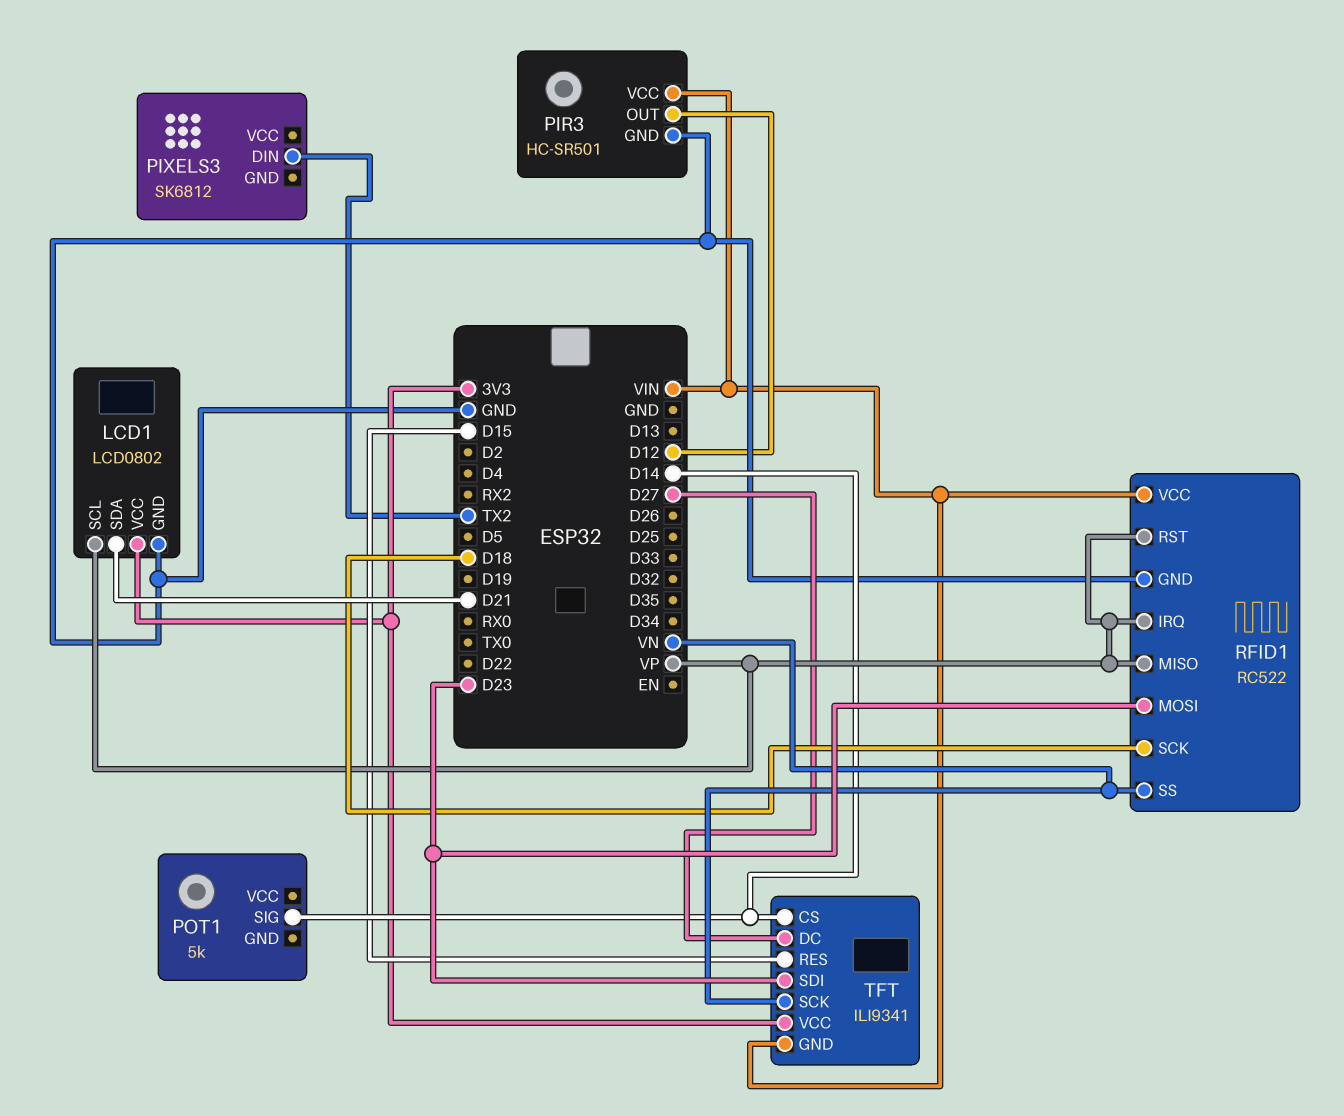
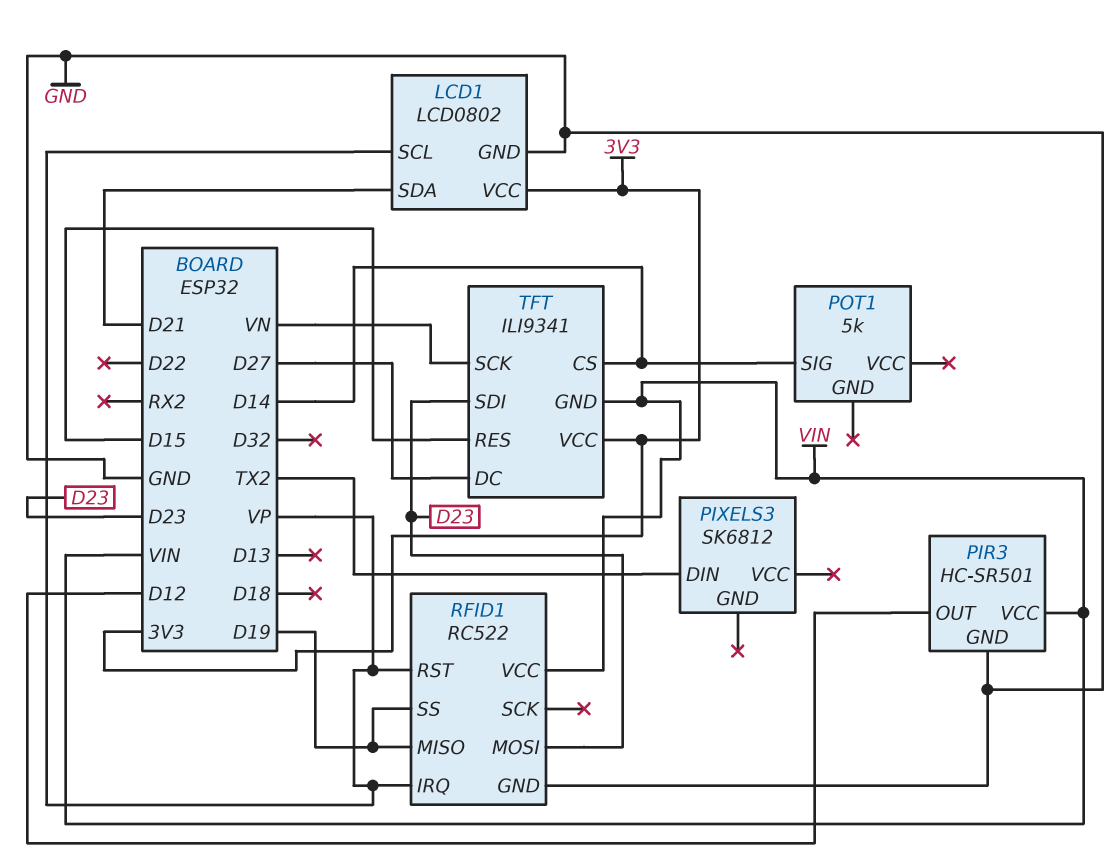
RFID1 pin MISO: VP -> D19
RFID1 pin SCK: D18 -> none
RFID1 pin SS: VN -> D19

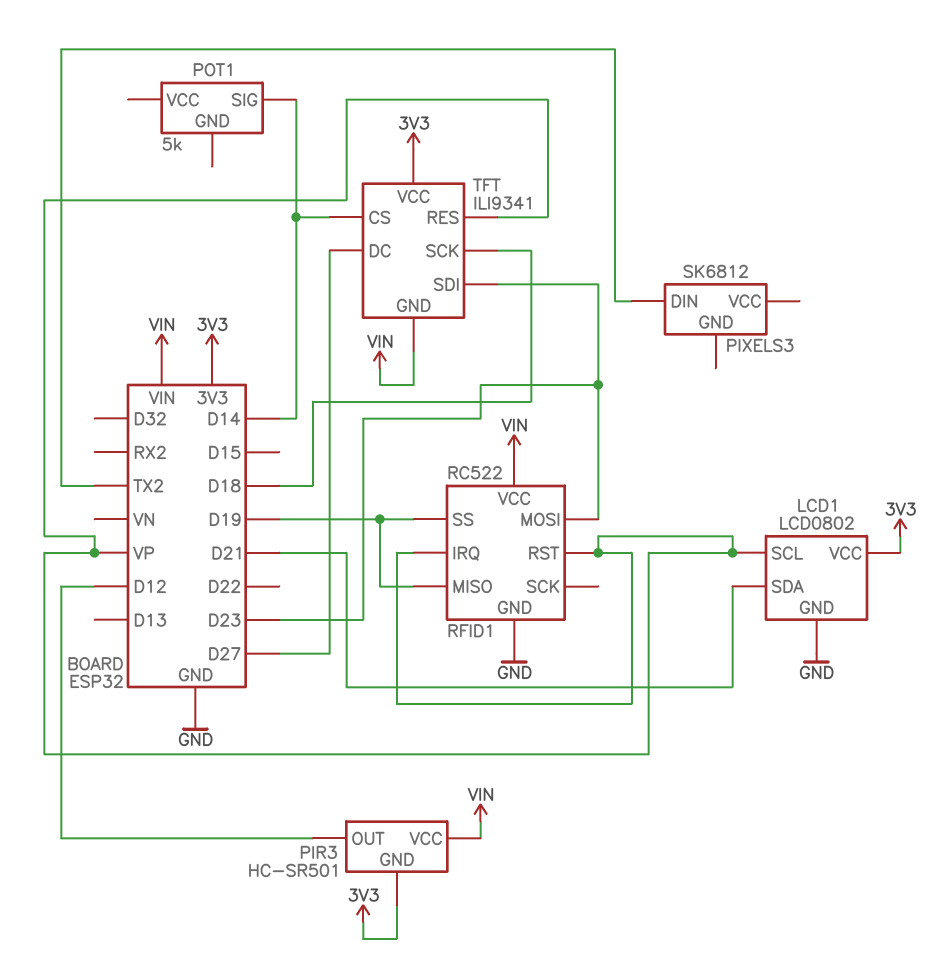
PIR3 pin GND: GND -> 3V3
TFT pin RES: D15 -> VP
TFT pin SCK: VN -> D18

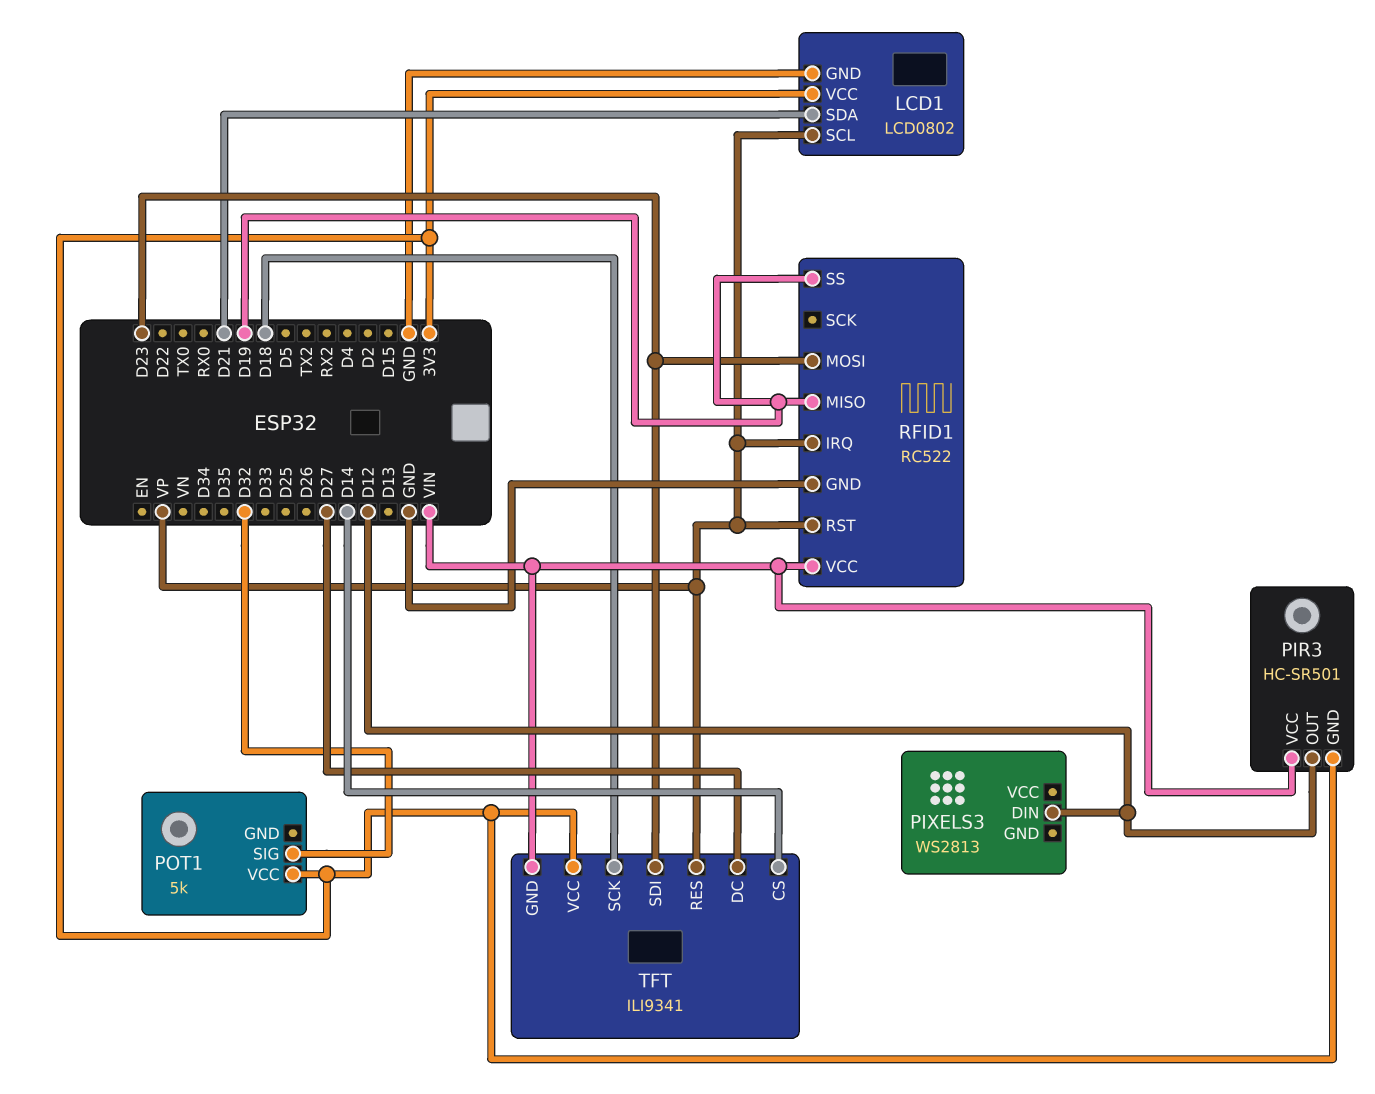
PIXELS3: SK6812 -> WS2813
PIXELS3 pin DIN: TX2 -> D12
POT1 pin SIG: D14 -> D32
POT1 pin VCC: none -> 3V3

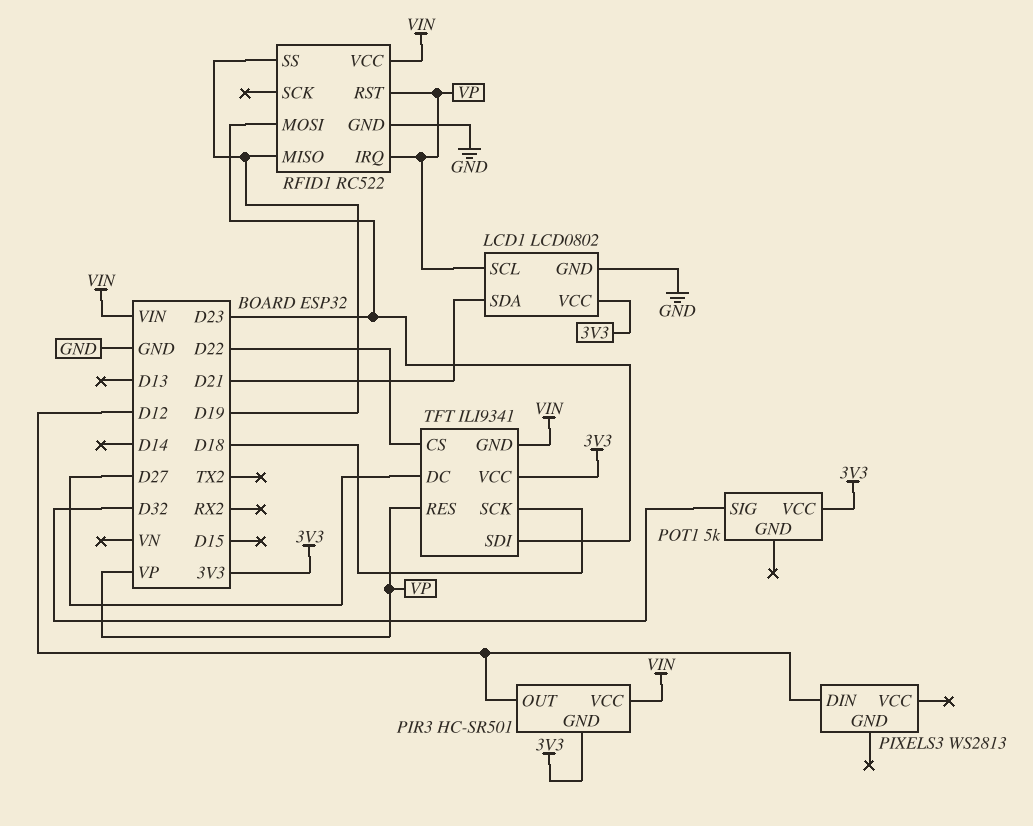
TFT pin CS: D14 -> D22

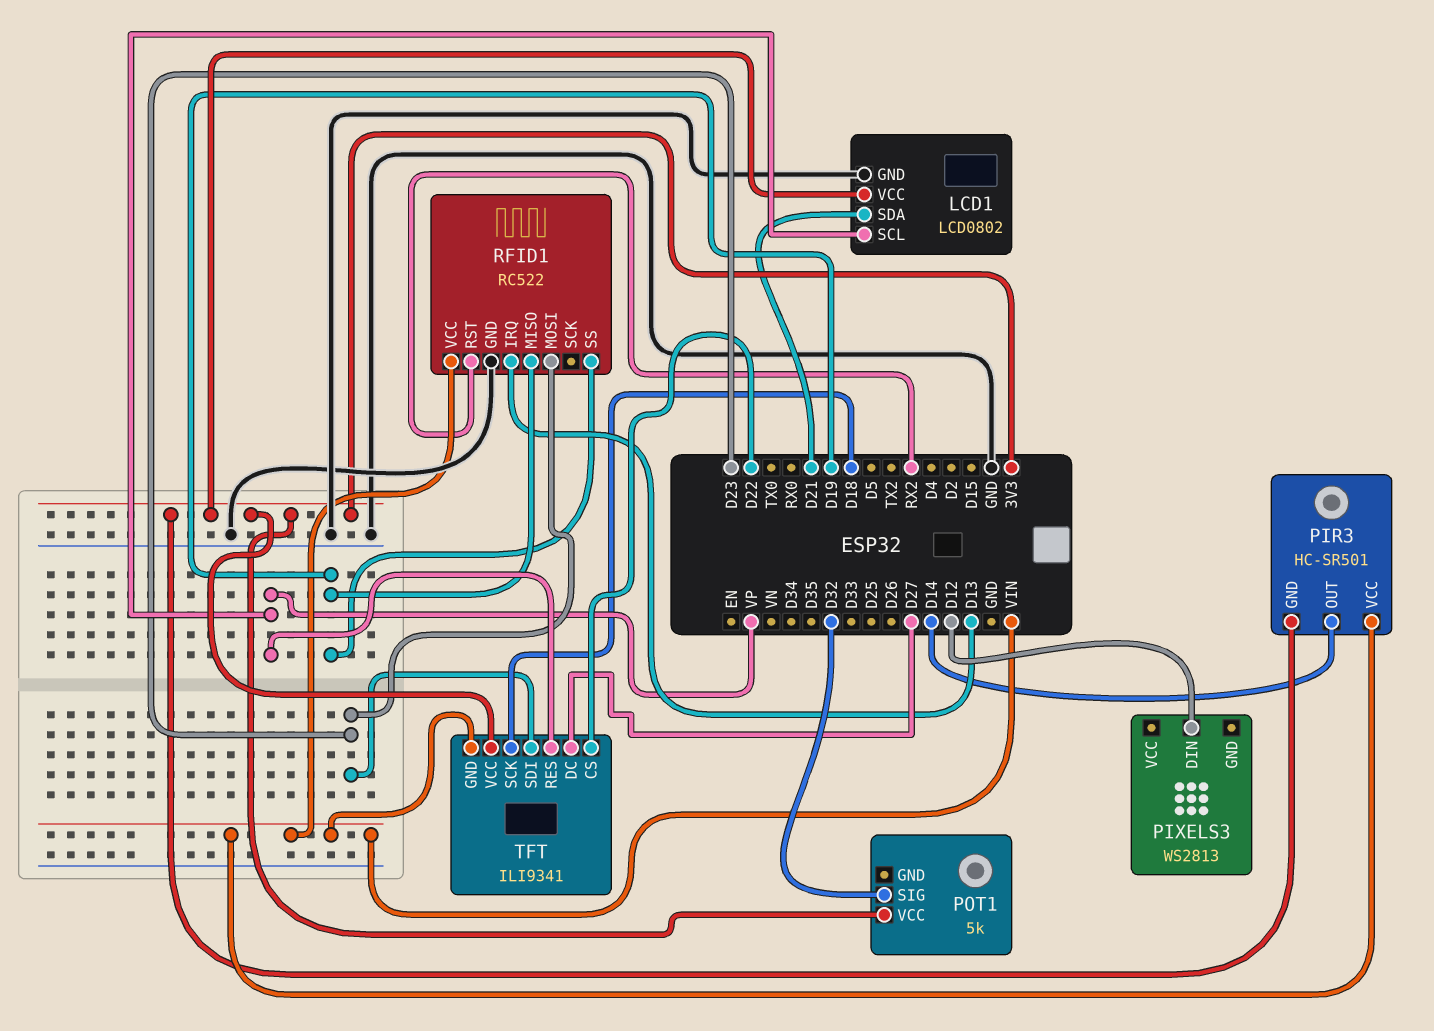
PIR3 pin OUT: D12 -> D14
RFID1 pin IRQ: VP -> D13
RFID1 pin RST: VP -> RX2

